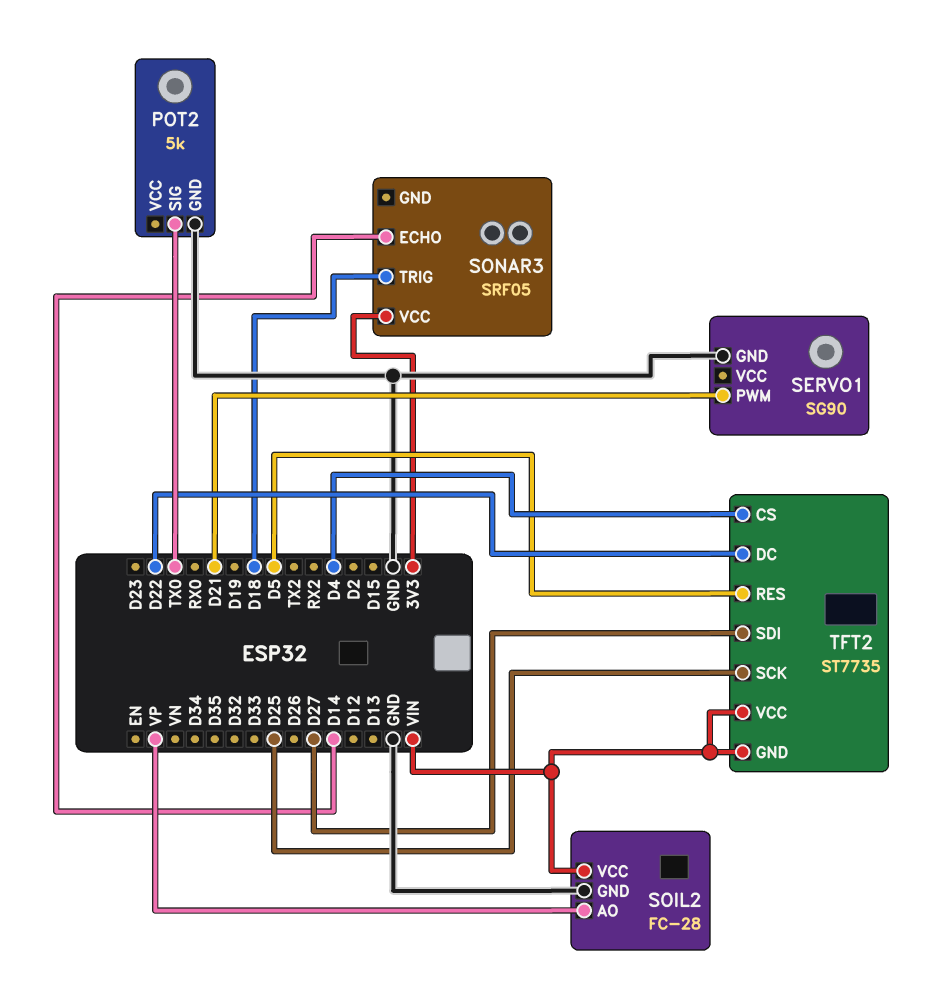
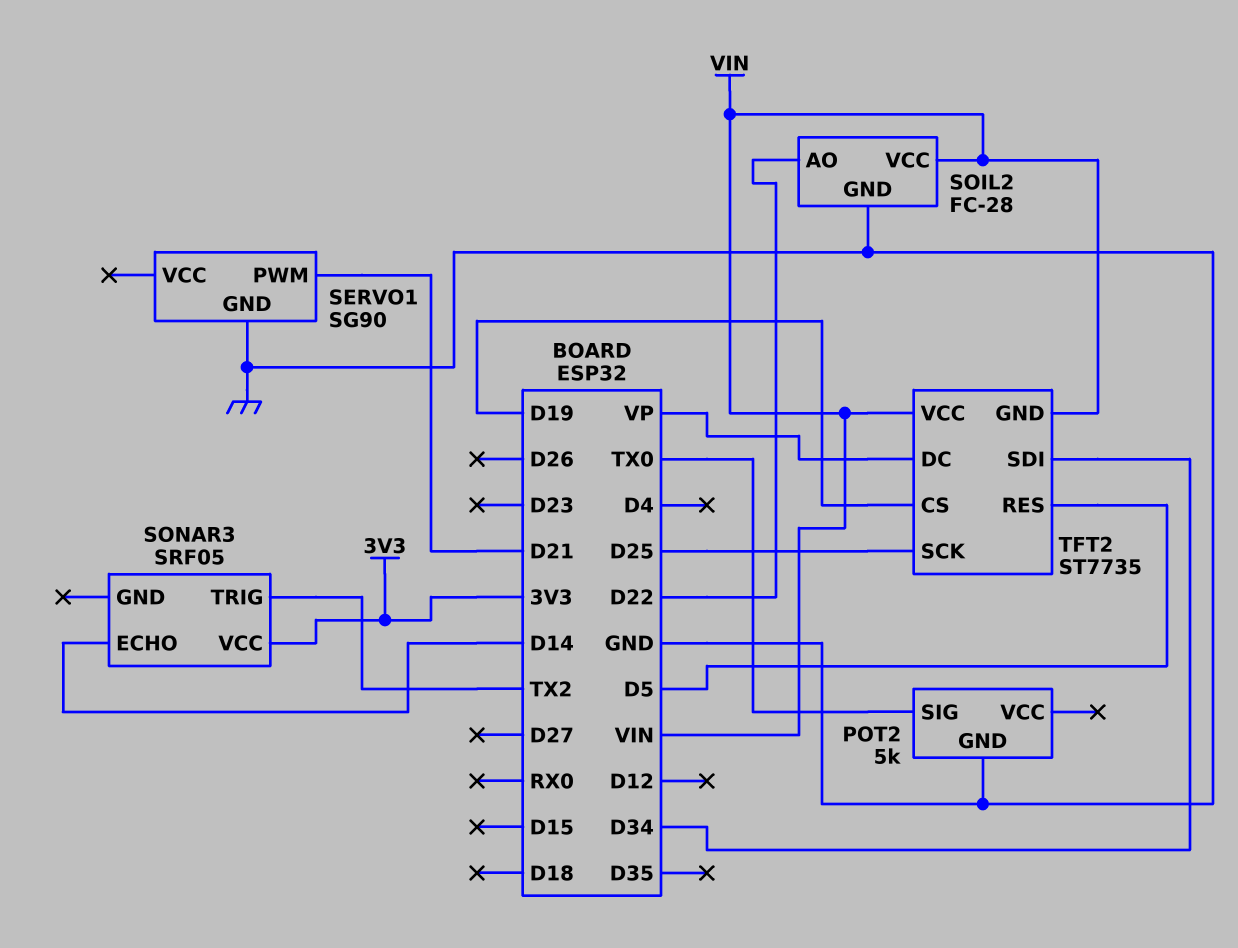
SOIL2 pin AO: VP -> D22
SONAR3 pin TRIG: D18 -> TX2
TFT2 pin CS: D4 -> D19
TFT2 pin DC: D22 -> VP
TFT2 pin SDI: D27 -> D34

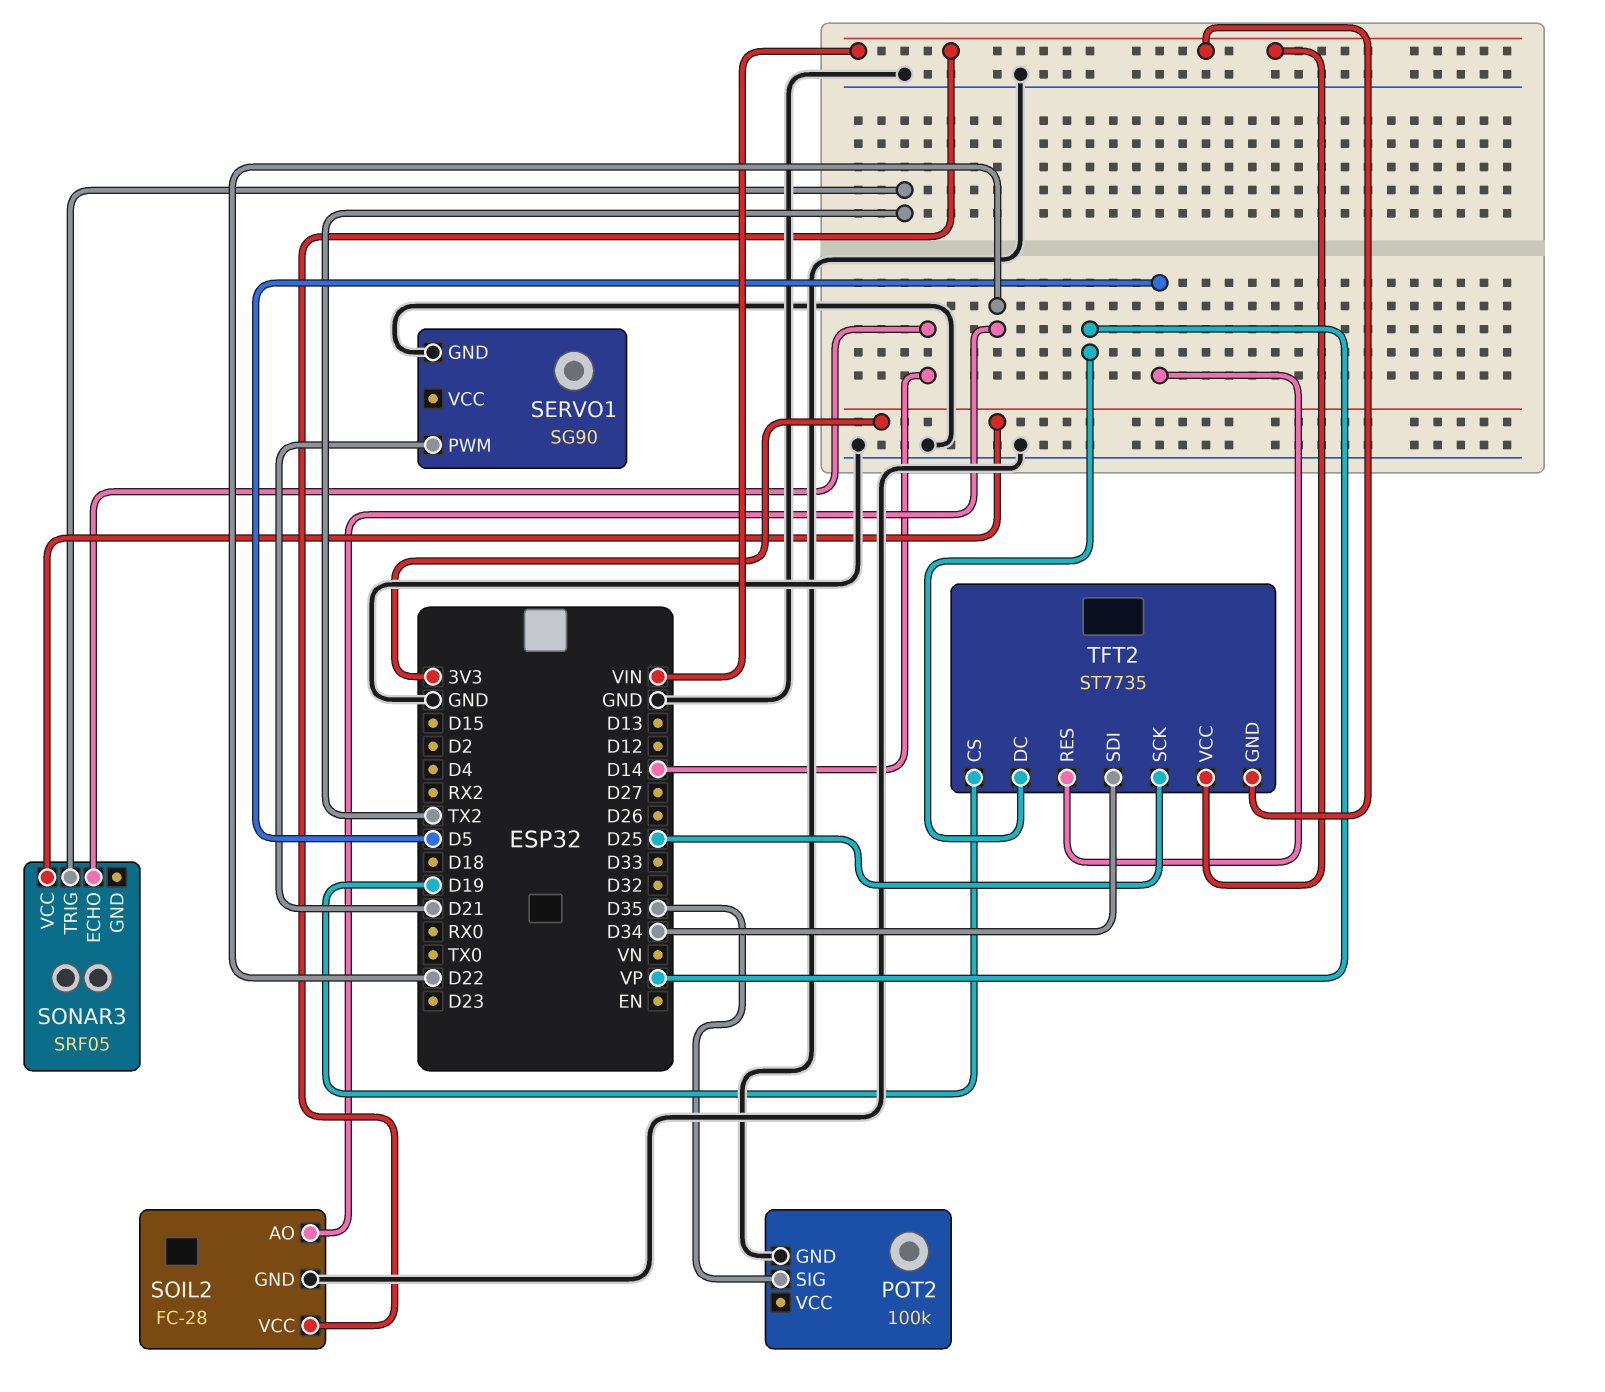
POT2: 5k -> 100k
POT2 pin SIG: TX0 -> D35

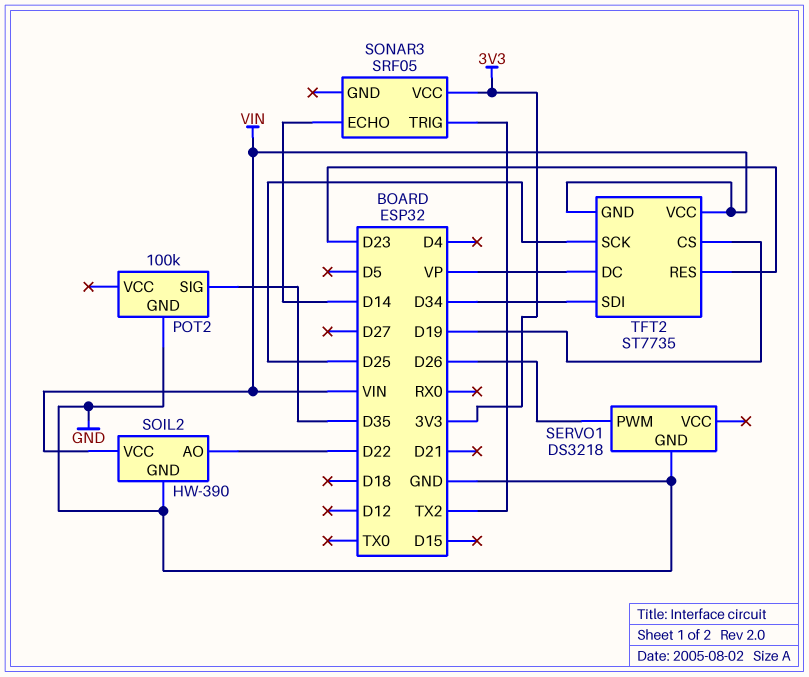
SERVO1: SG90 -> DS3218
SERVO1 pin PWM: D21 -> D26
SOIL2: FC-28 -> HW-390
TFT2 pin RES: D5 -> D23

